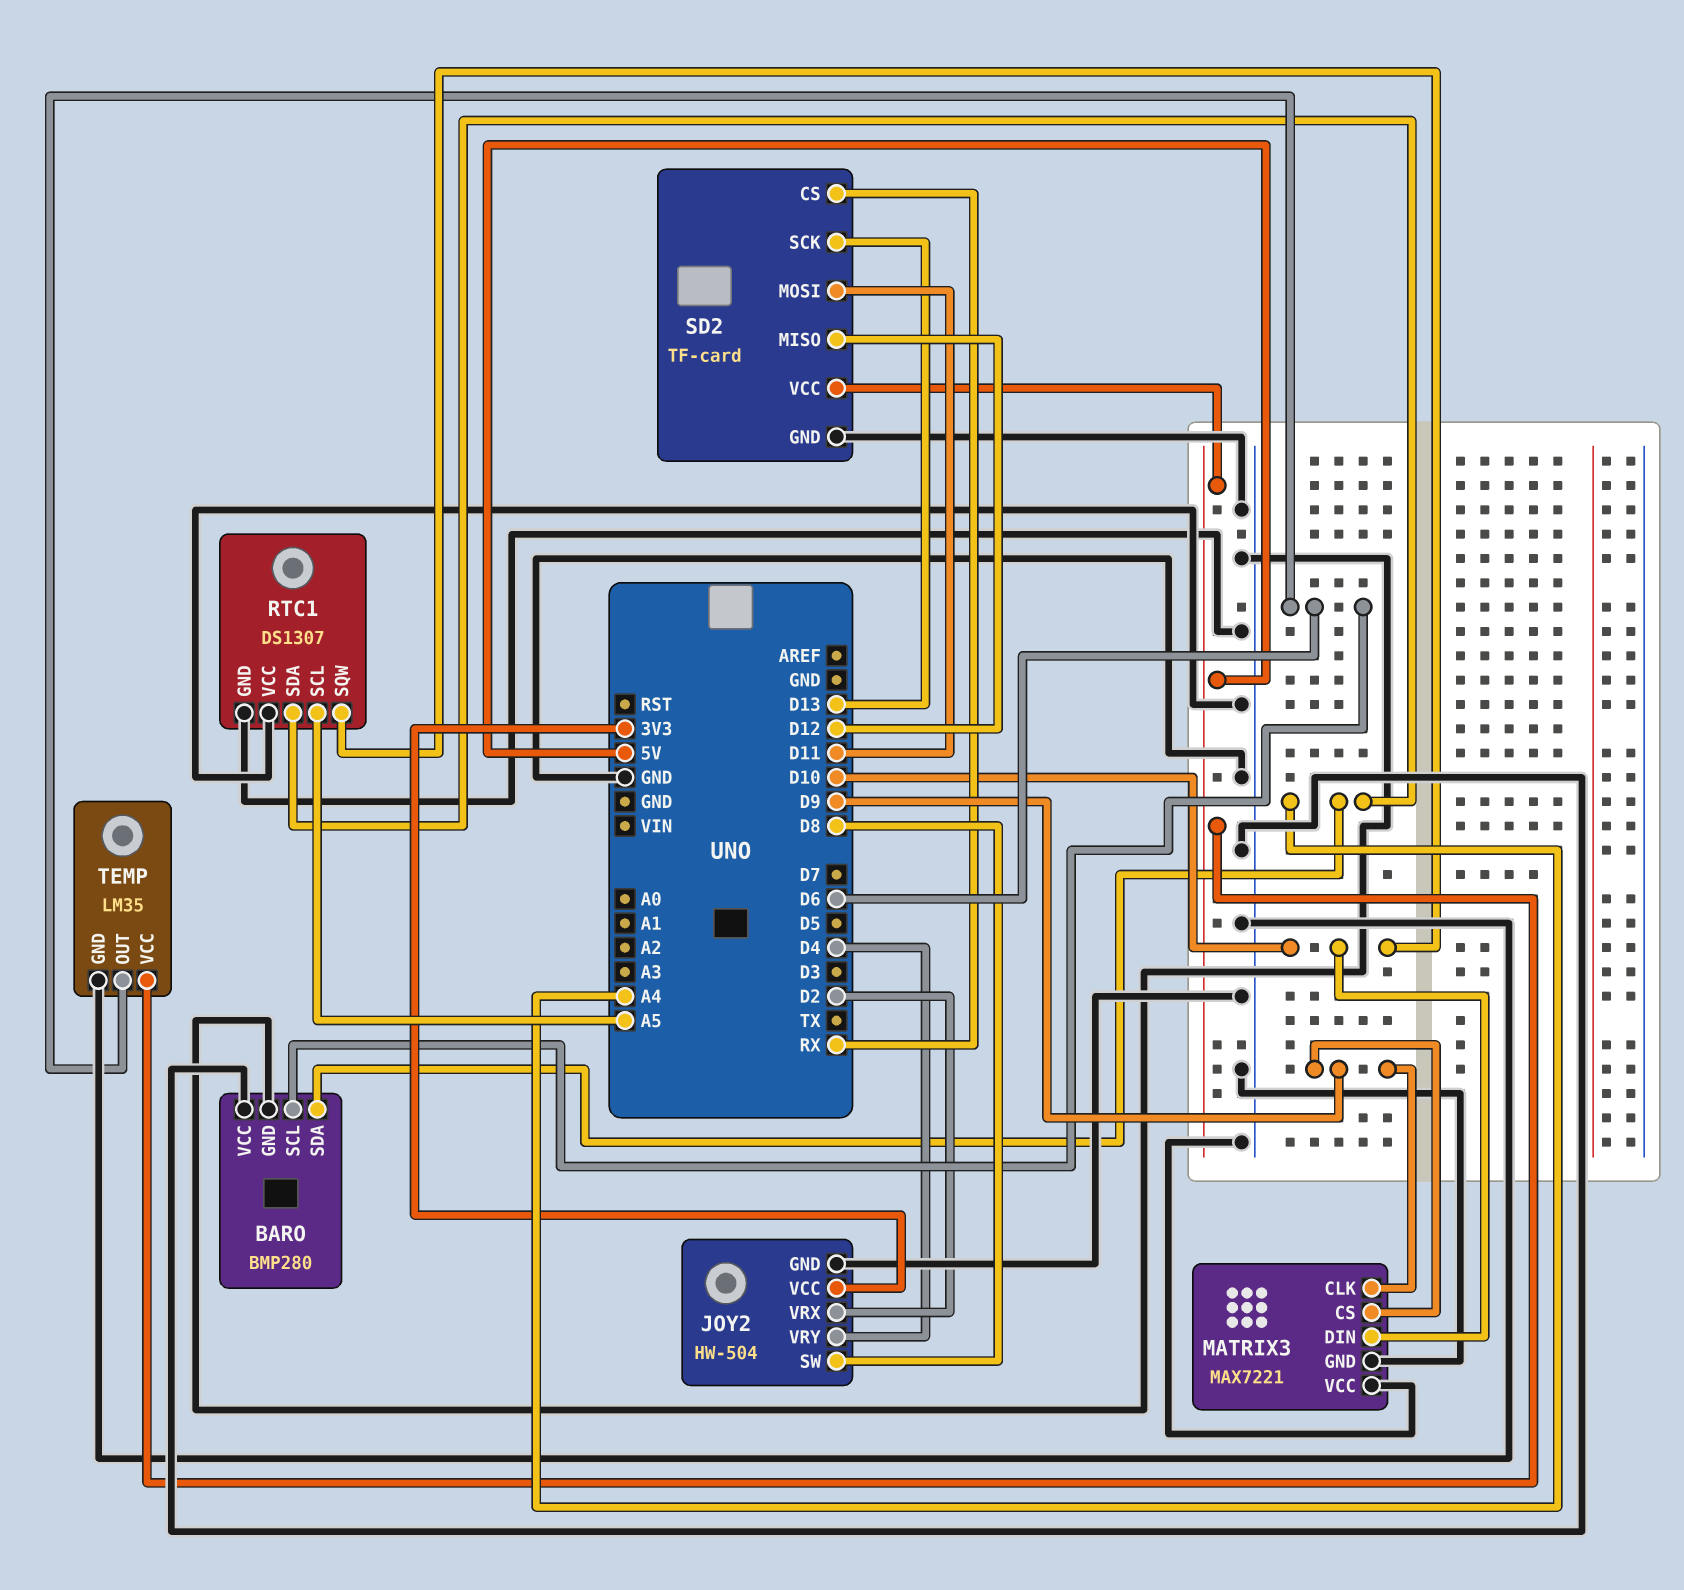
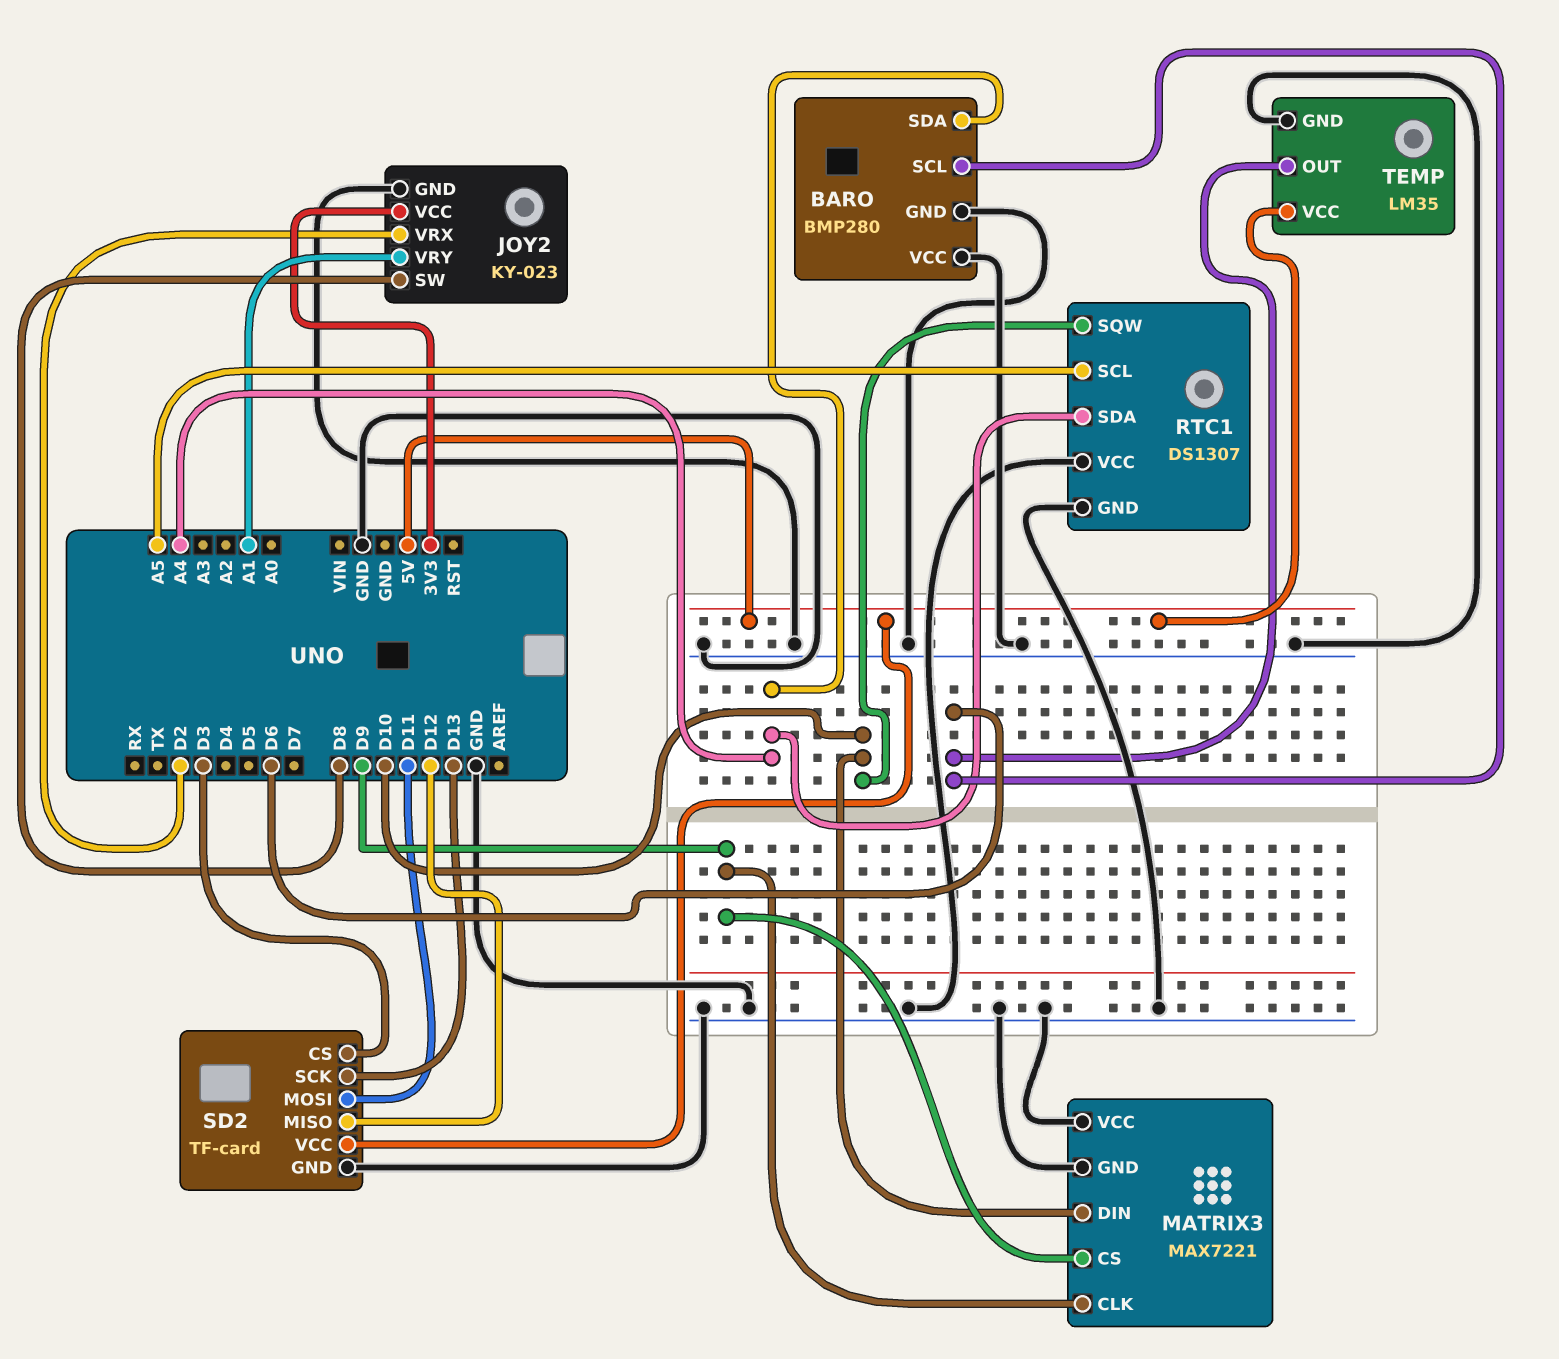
JOY2: HW-504 -> KY-023
JOY2 pin VRY: D4 -> A1
SD2 pin CS: RX -> D3

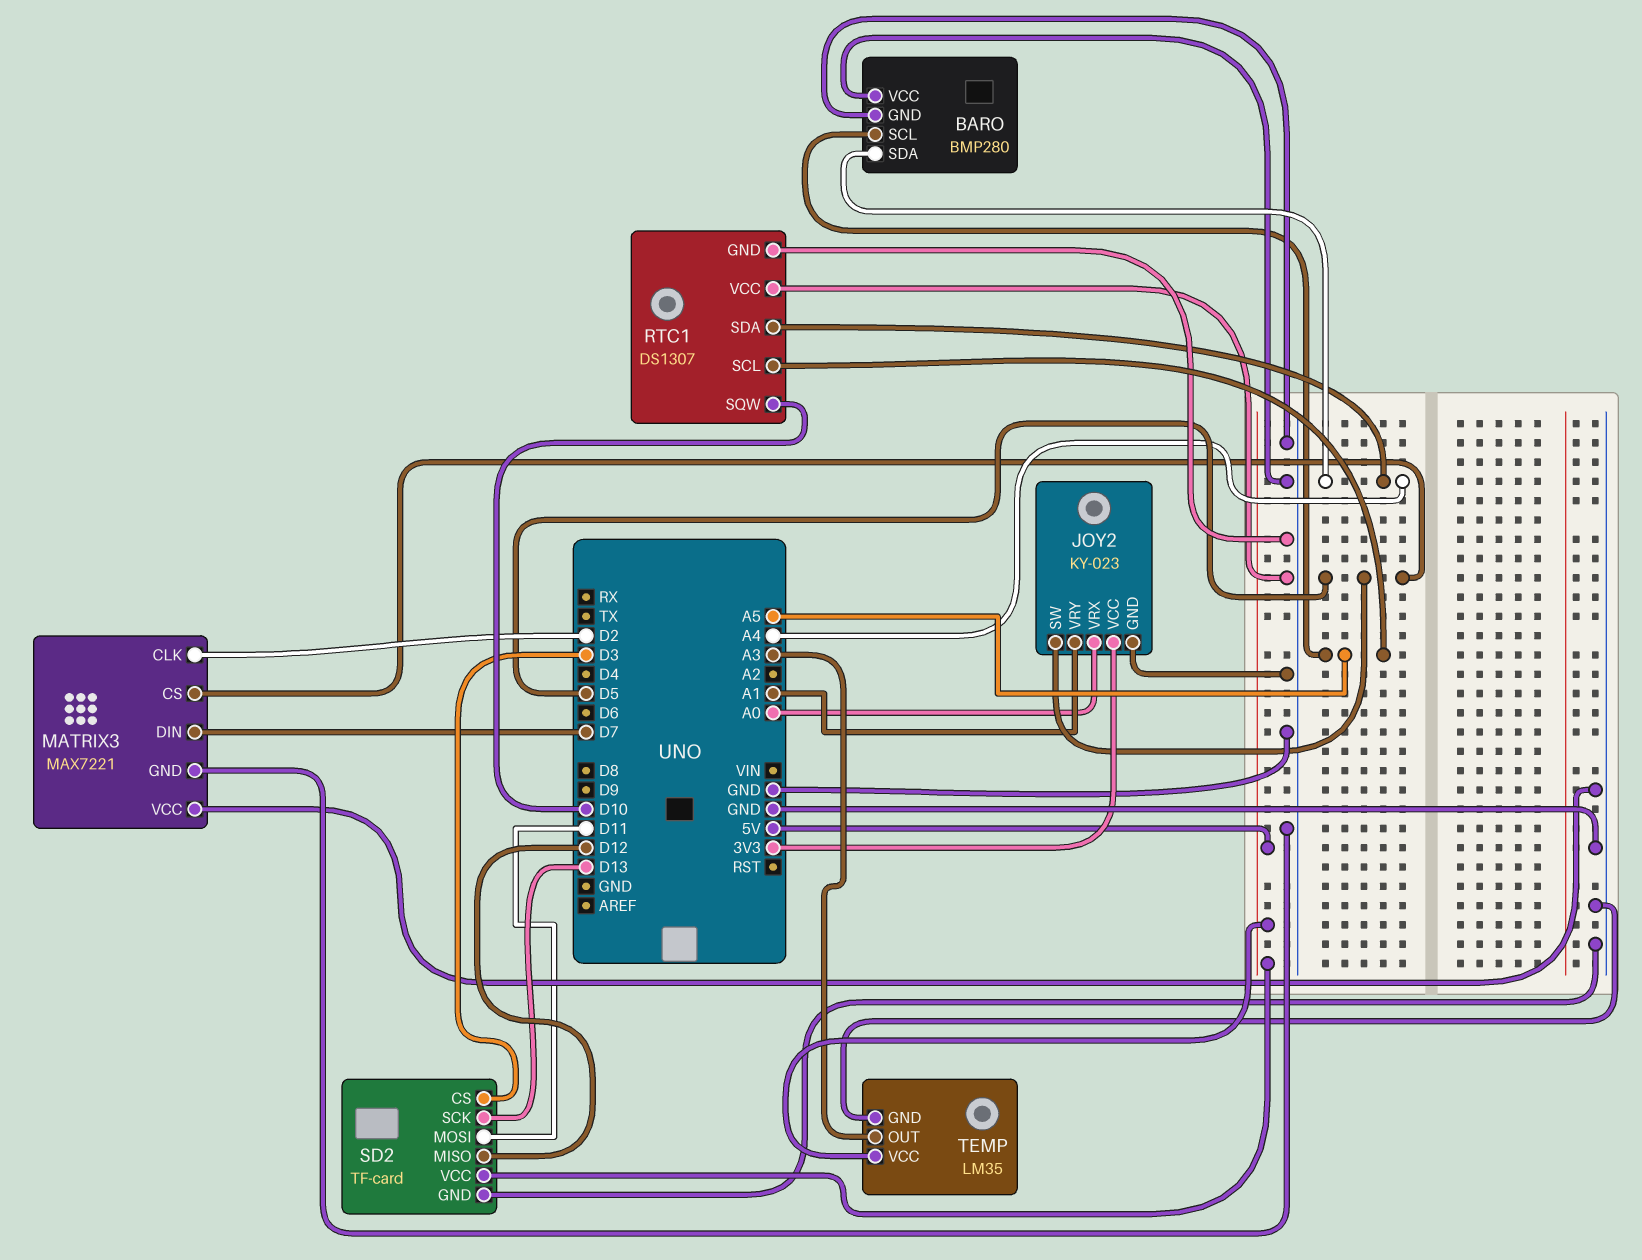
BARO pin SCL: D6 -> A5
JOY2 pin SW: D8 -> D5
JOY2 pin VRX: D2 -> A0
MATRIX3 pin CLK: D9 -> D2
MATRIX3 pin CS: D9 -> D5
MATRIX3 pin DIN: D10 -> D7
TEMP pin OUT: D6 -> A3

